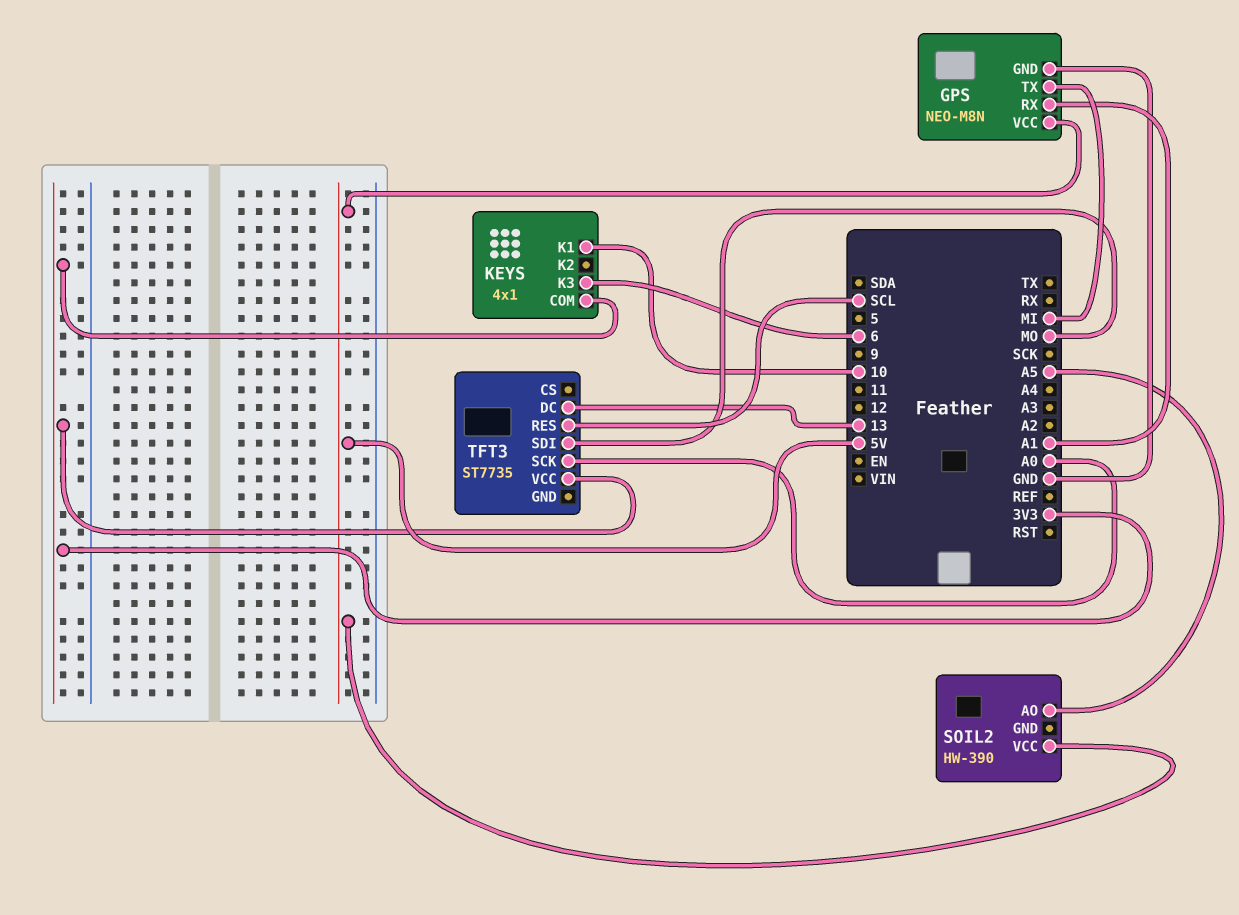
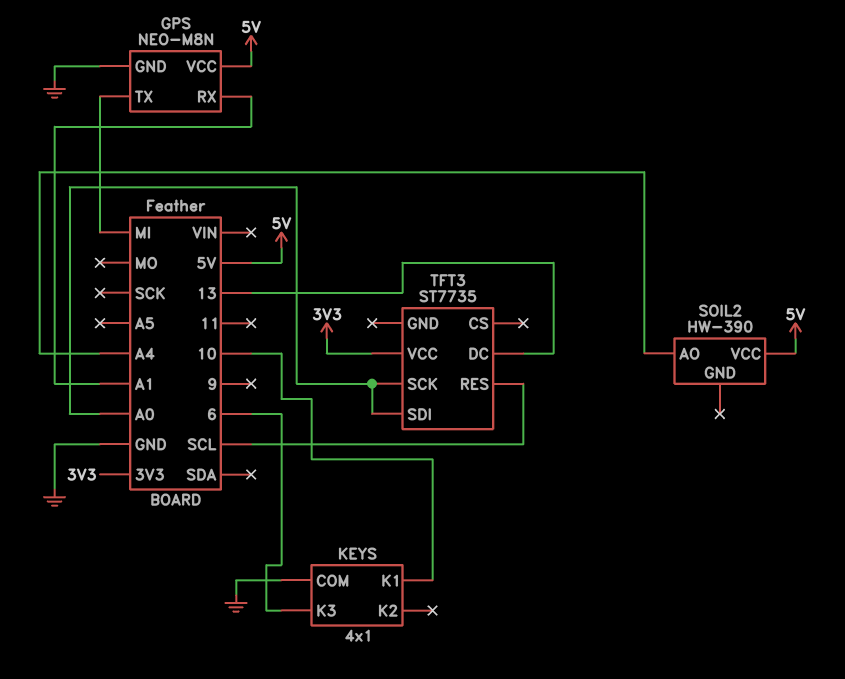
KEYS pin COM: 3V3 -> GND
SOIL2 pin AO: A5 -> A4
TFT3 pin SDI: MO -> A0

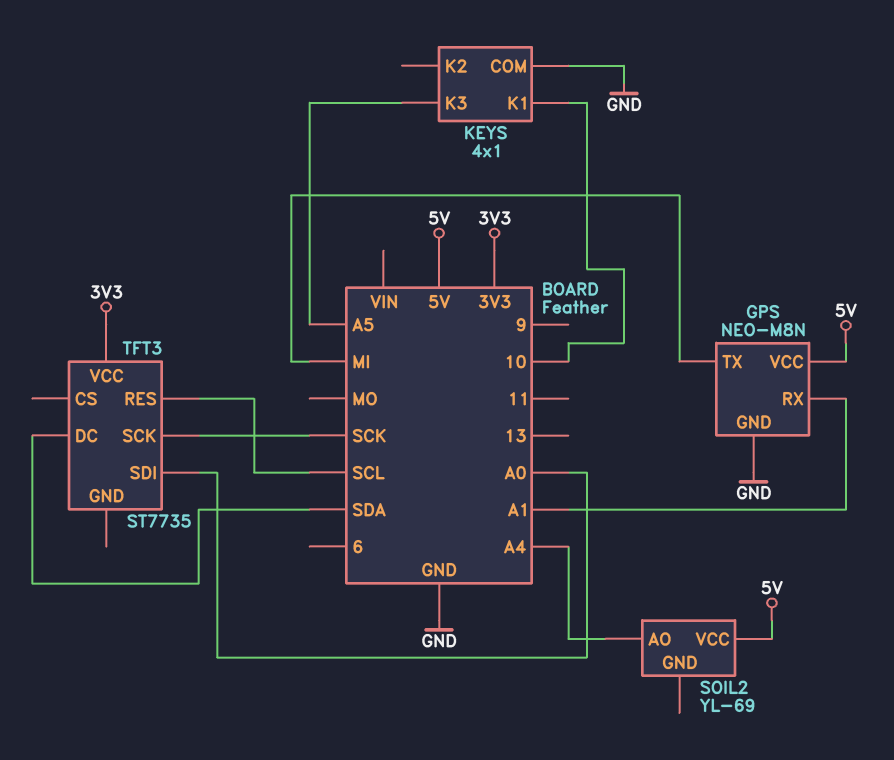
KEYS pin K3: 6 -> A5
SOIL2: HW-390 -> YL-69
TFT3 pin DC: 13 -> SDA
TFT3 pin SCK: A0 -> SCK

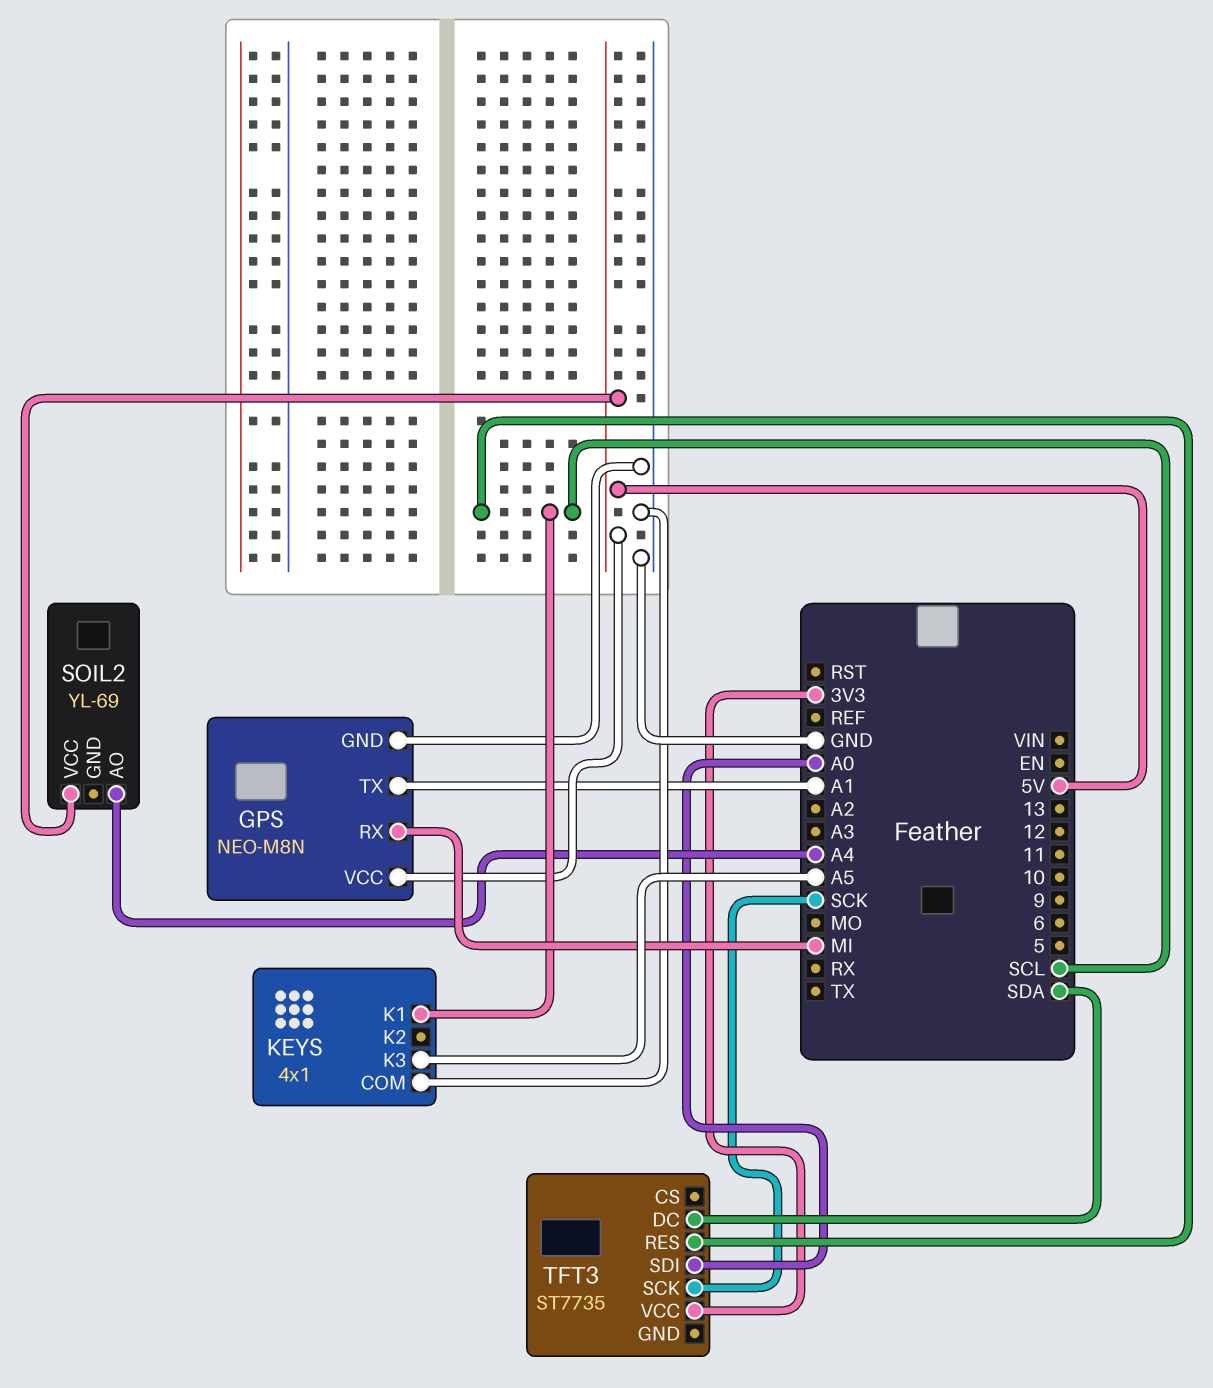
GPS pin RX: A1 -> MI
GPS pin TX: MI -> A1
KEYS pin K1: 10 -> SCL

